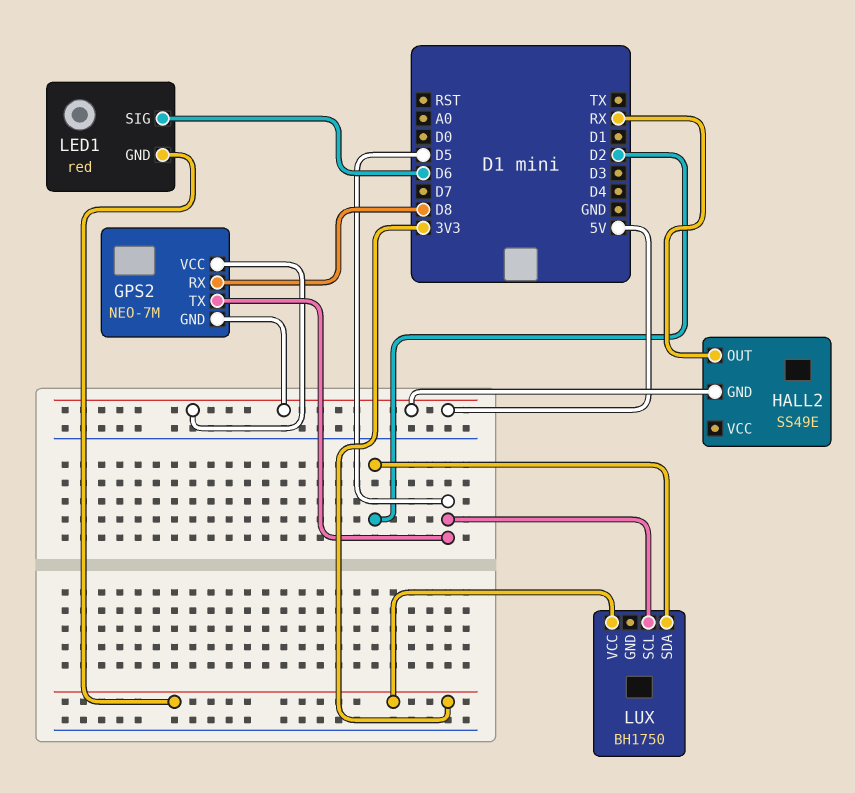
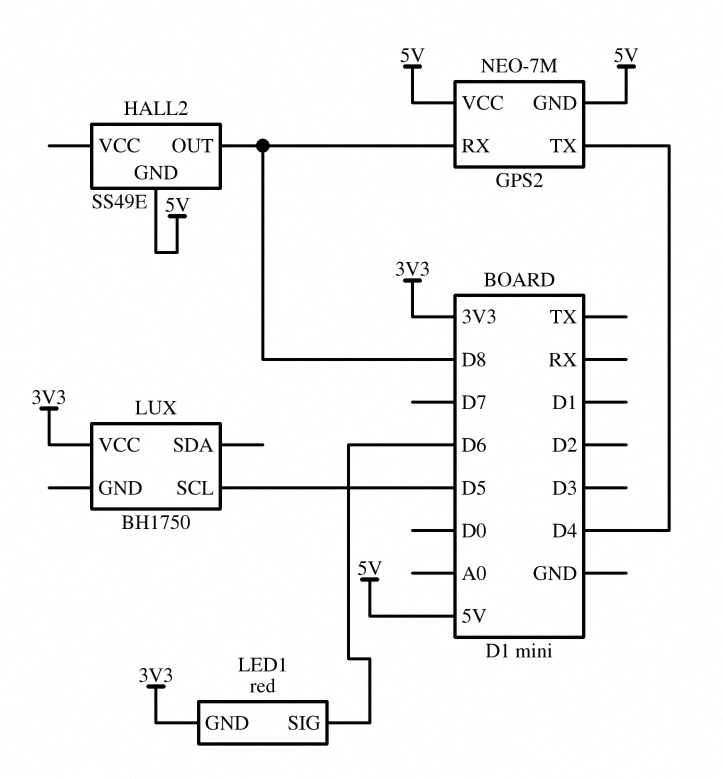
GPS2 pin TX: D5 -> D4
HALL2 pin OUT: RX -> D8
LUX pin SDA: D2 -> none

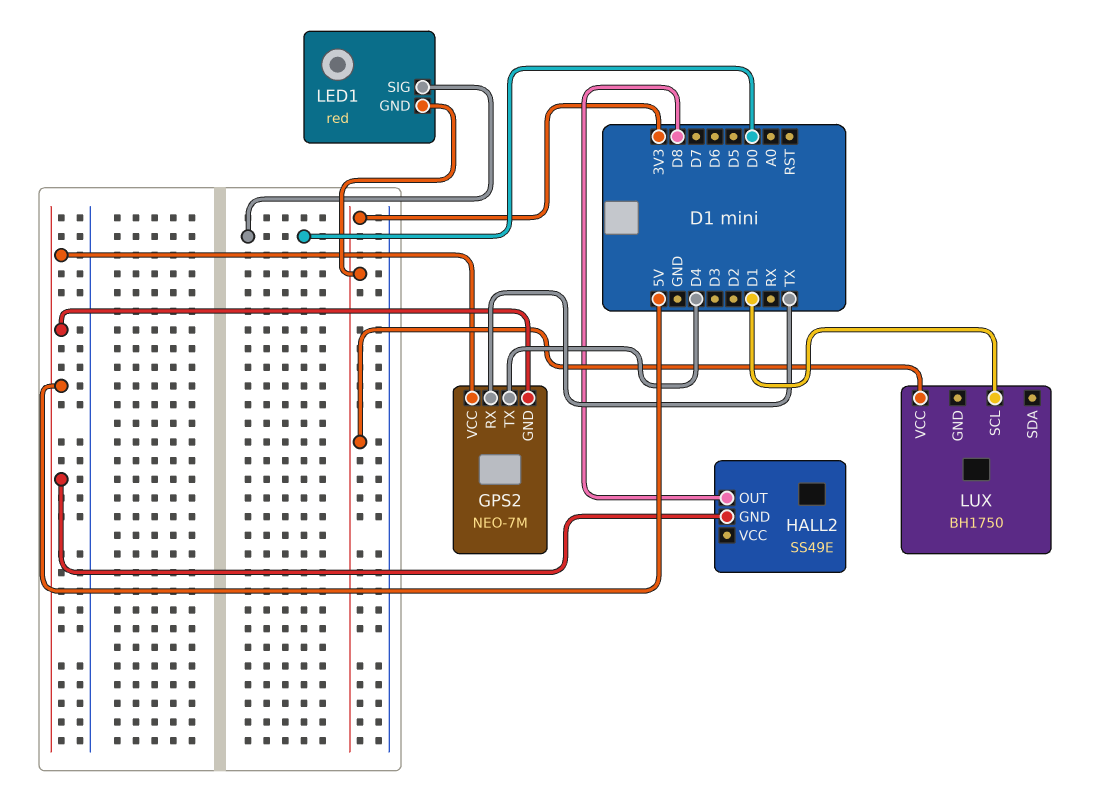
GPS2 pin RX: D8 -> TX
LED1 pin SIG: D6 -> D0
LUX pin SCL: D5 -> D1

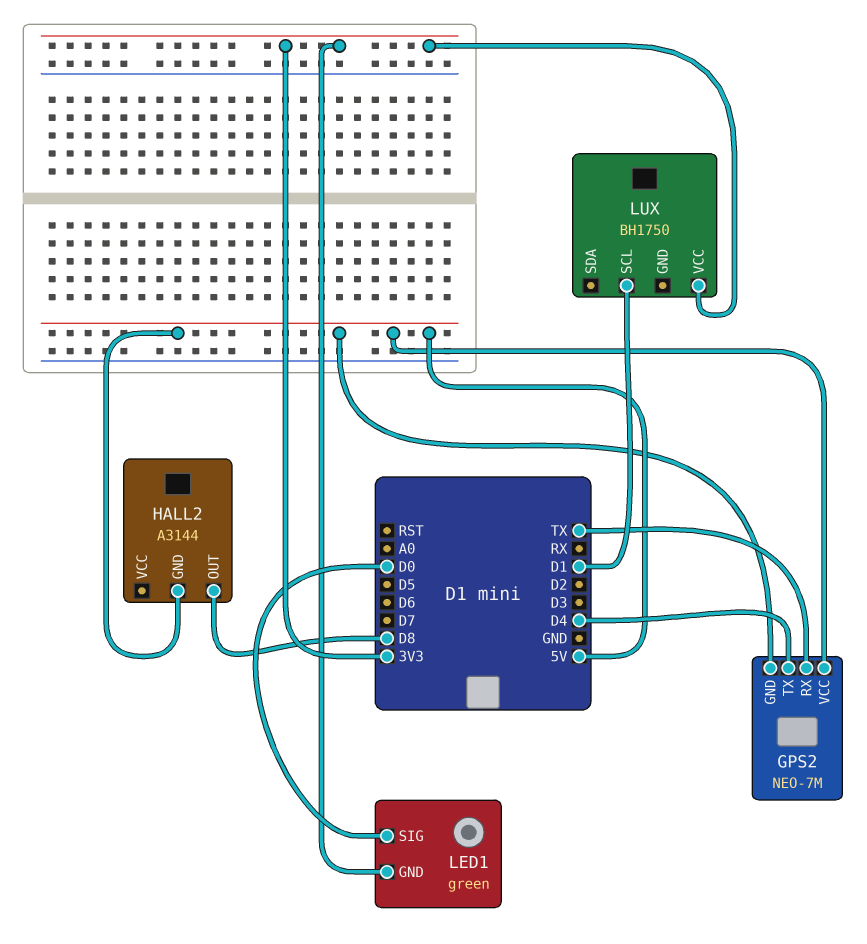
HALL2: SS49E -> A3144
LED1: red -> green

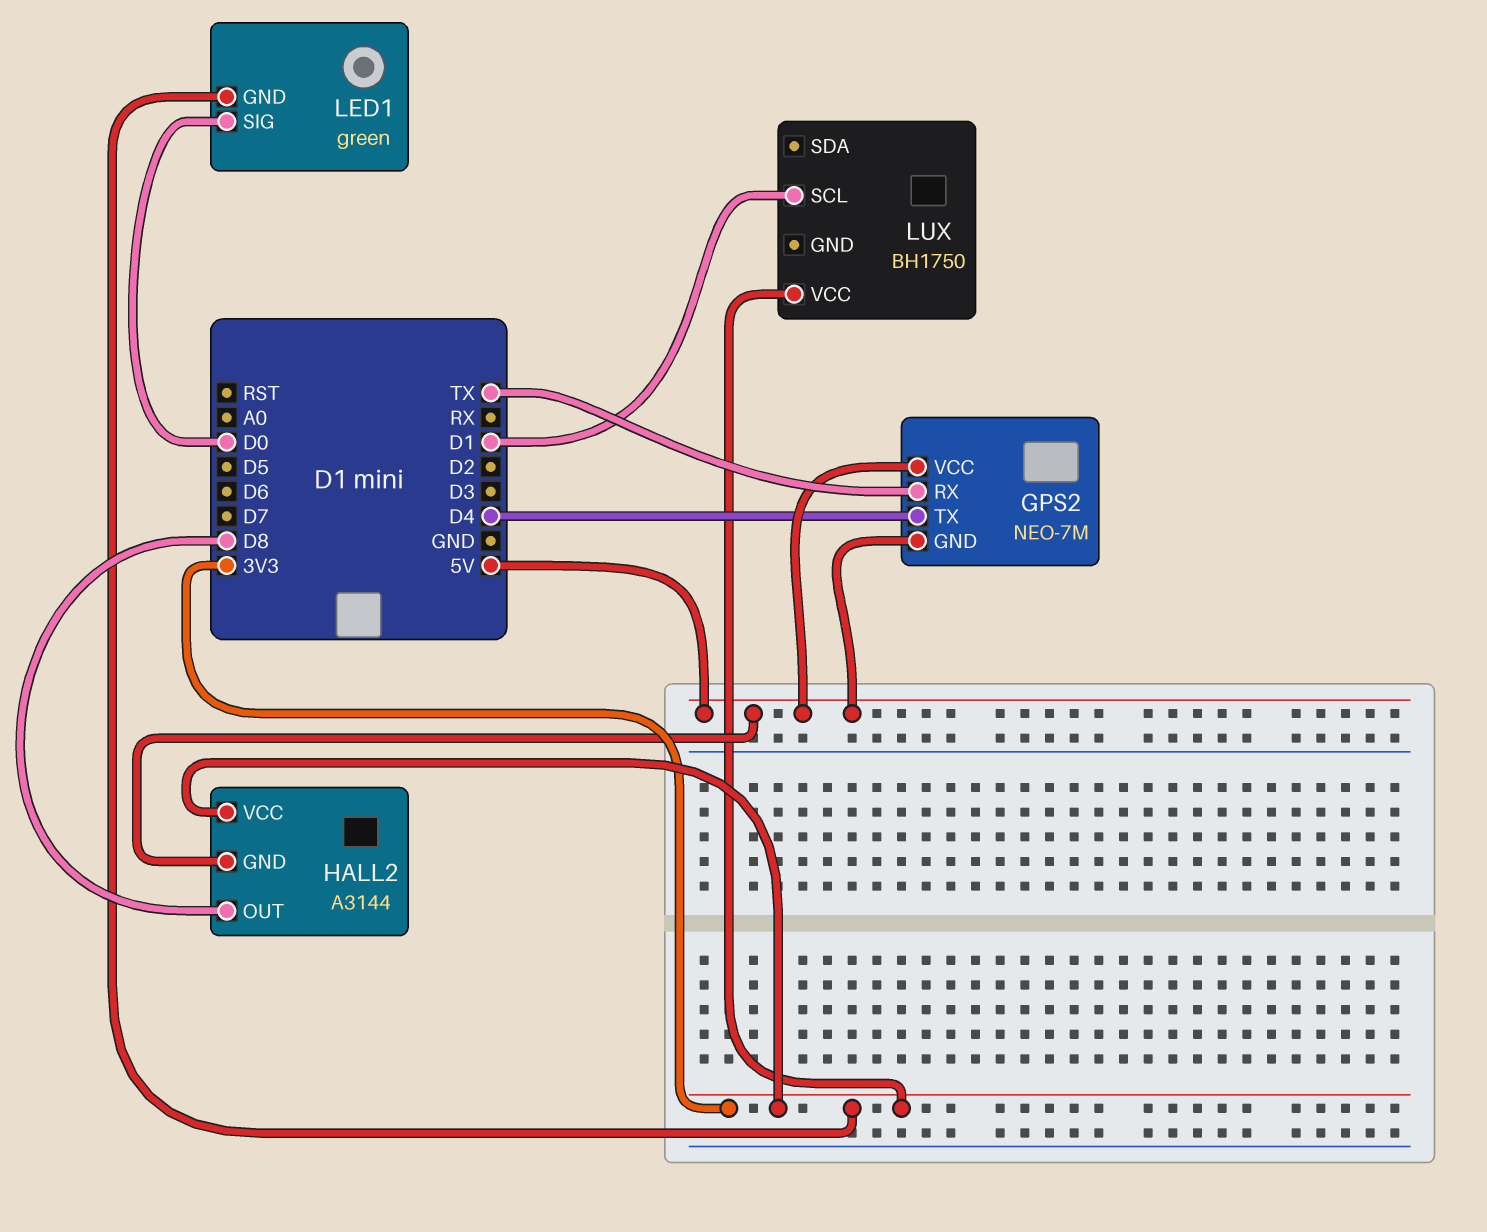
HALL2 pin VCC: none -> 3V3

